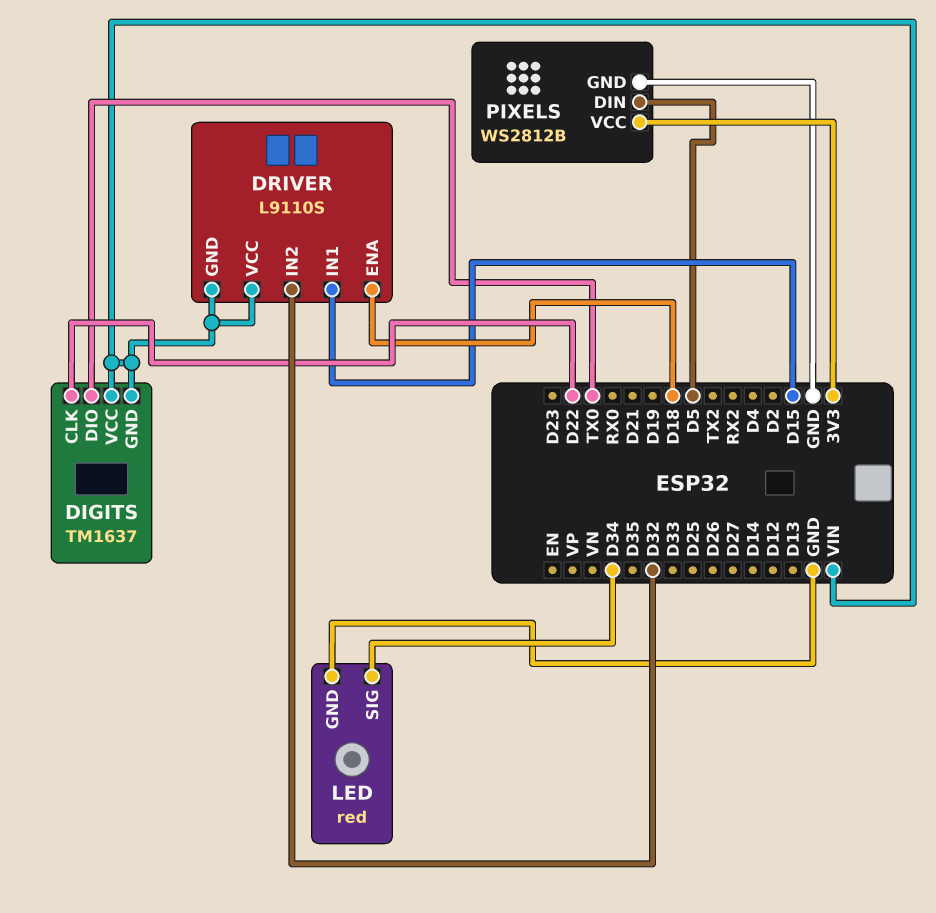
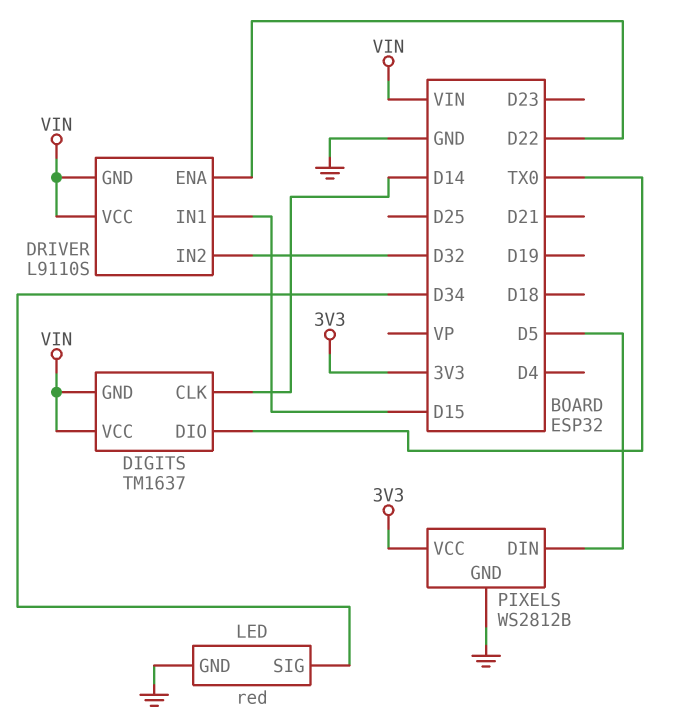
DIGITS pin CLK: D22 -> D14
DRIVER pin ENA: D18 -> D22

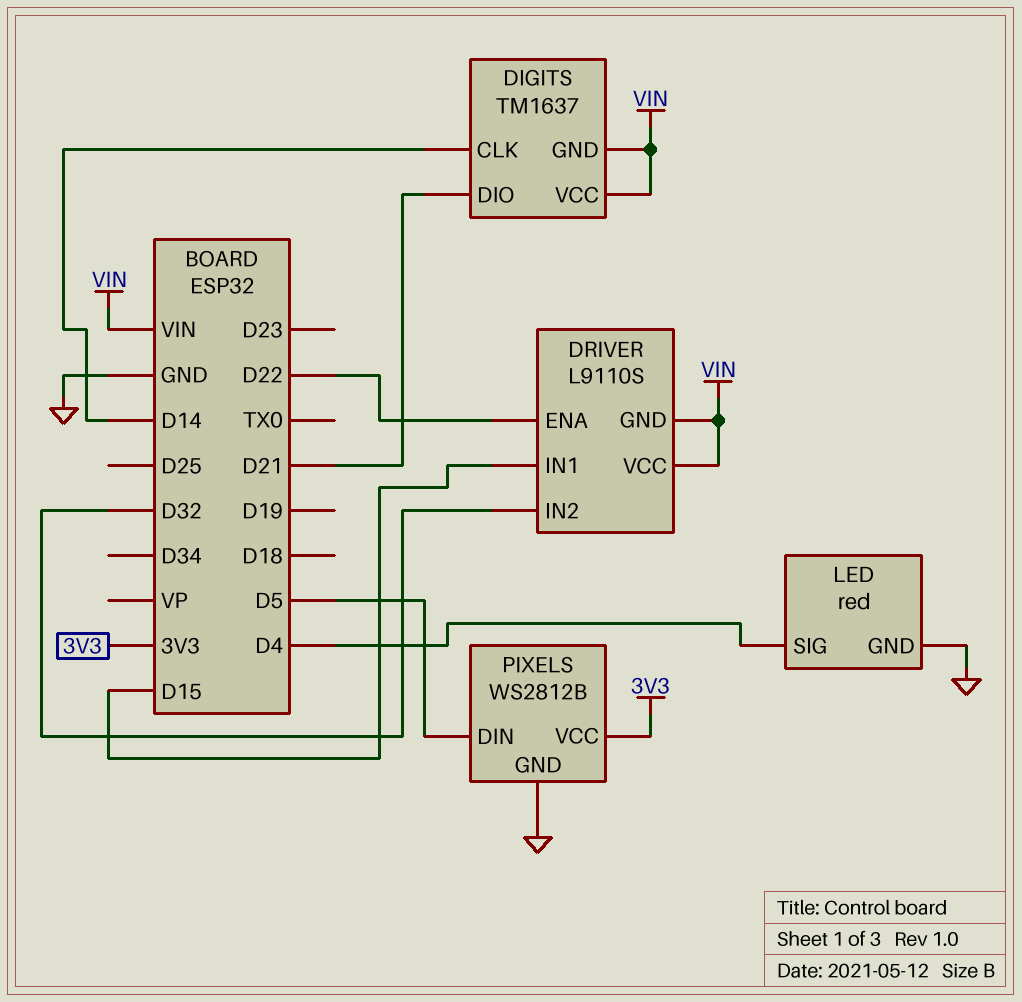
DIGITS pin DIO: TX0 -> D21
LED pin SIG: D34 -> D4

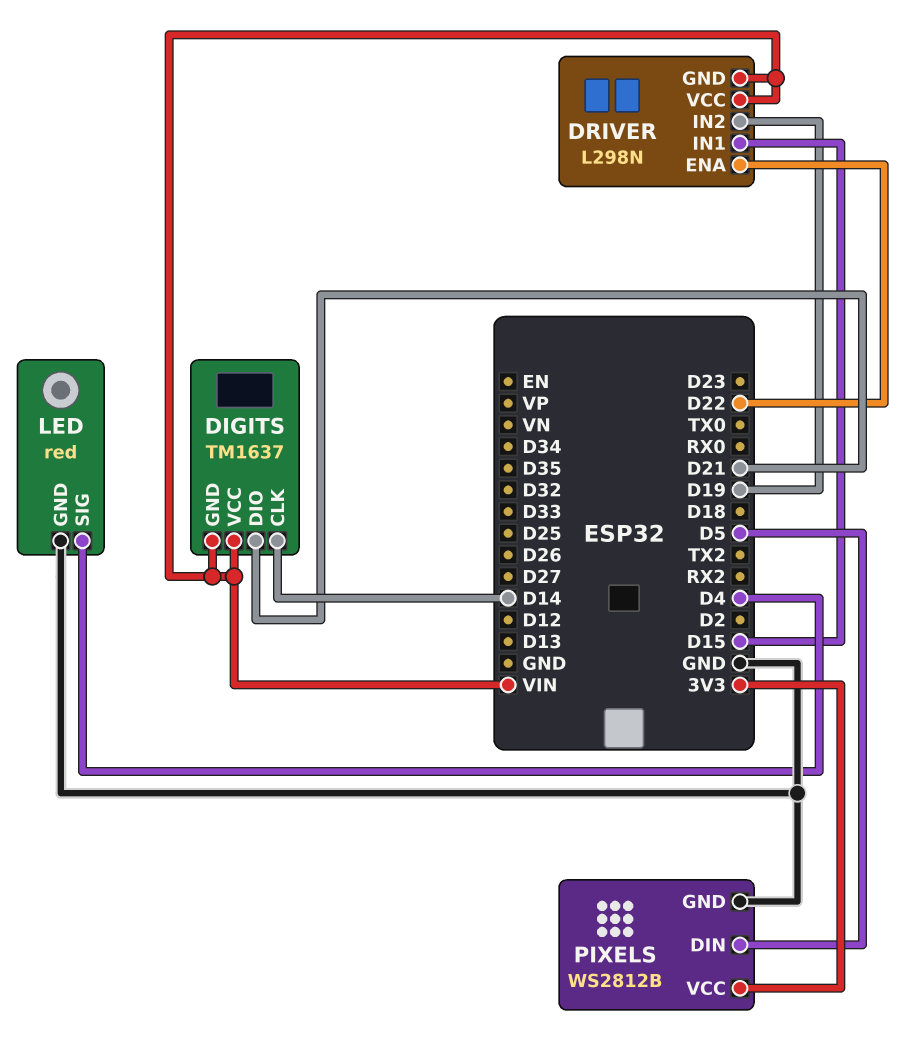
DRIVER: L9110S -> L298N
DRIVER pin IN2: D32 -> D19

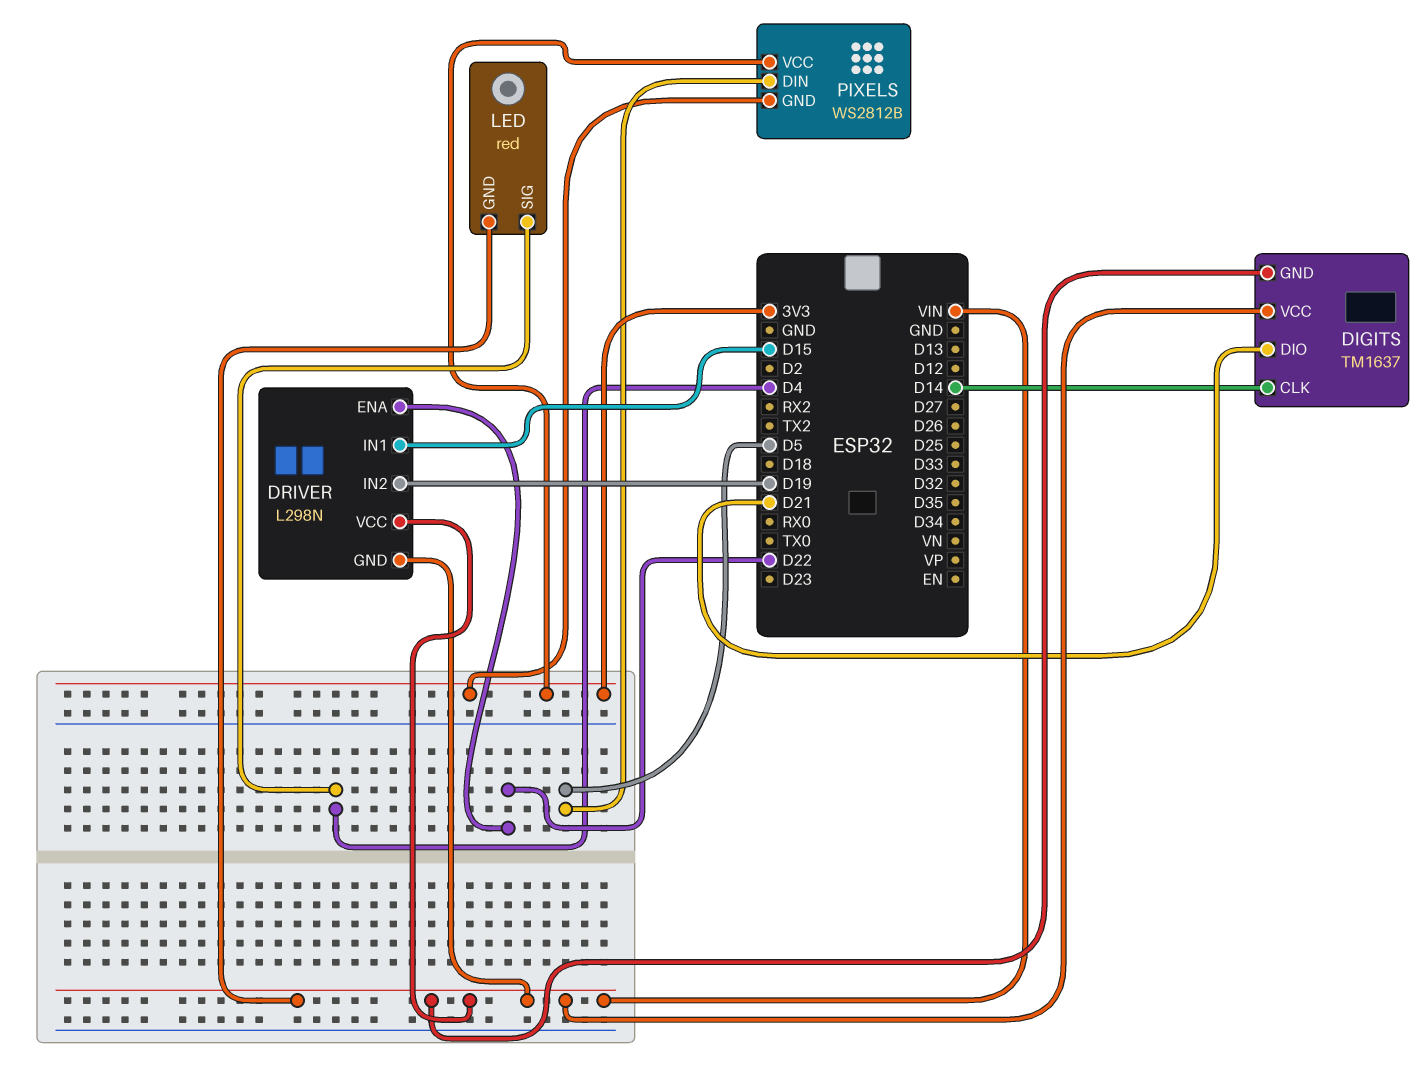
LED pin GND: GND -> VIN
PIXELS pin GND: GND -> 3V3

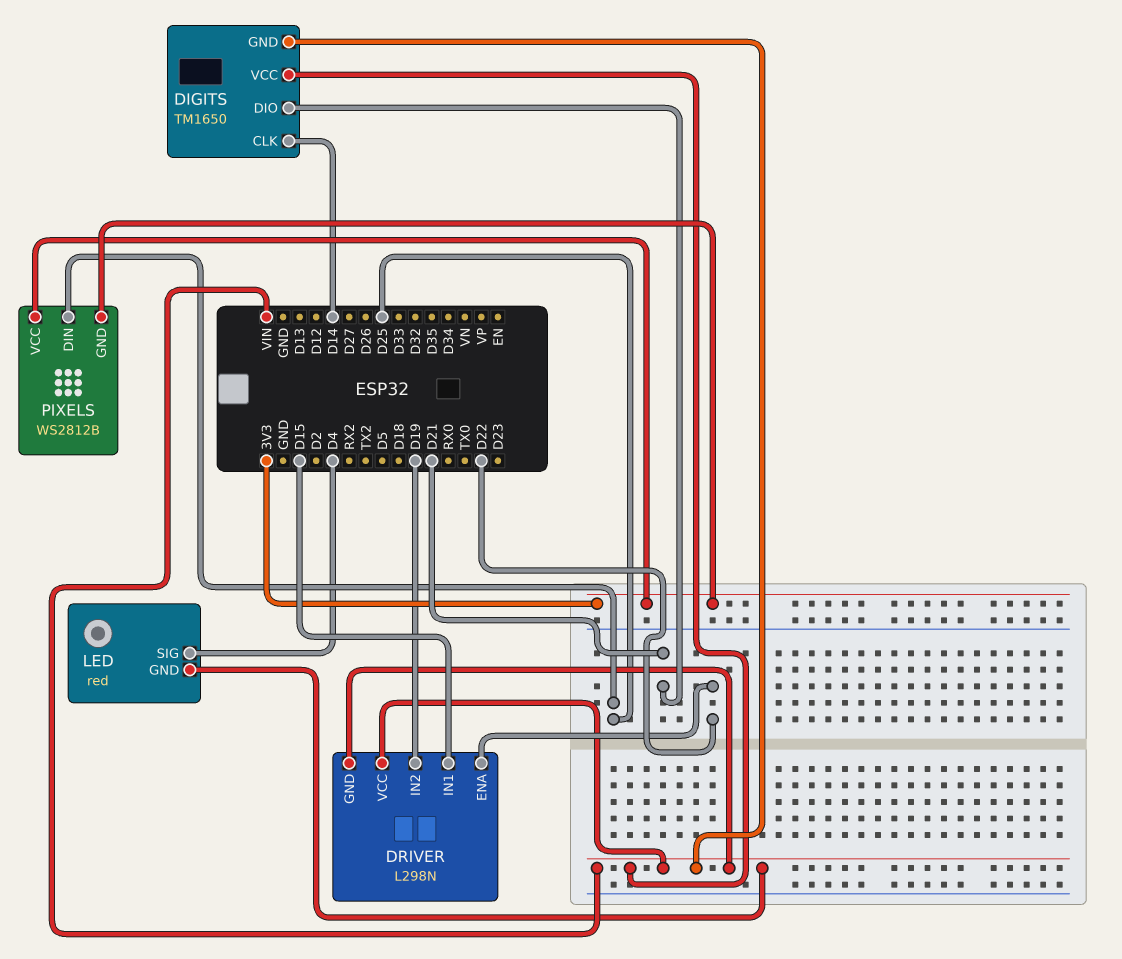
DIGITS: TM1637 -> TM1650
PIXELS pin DIN: D5 -> D25

